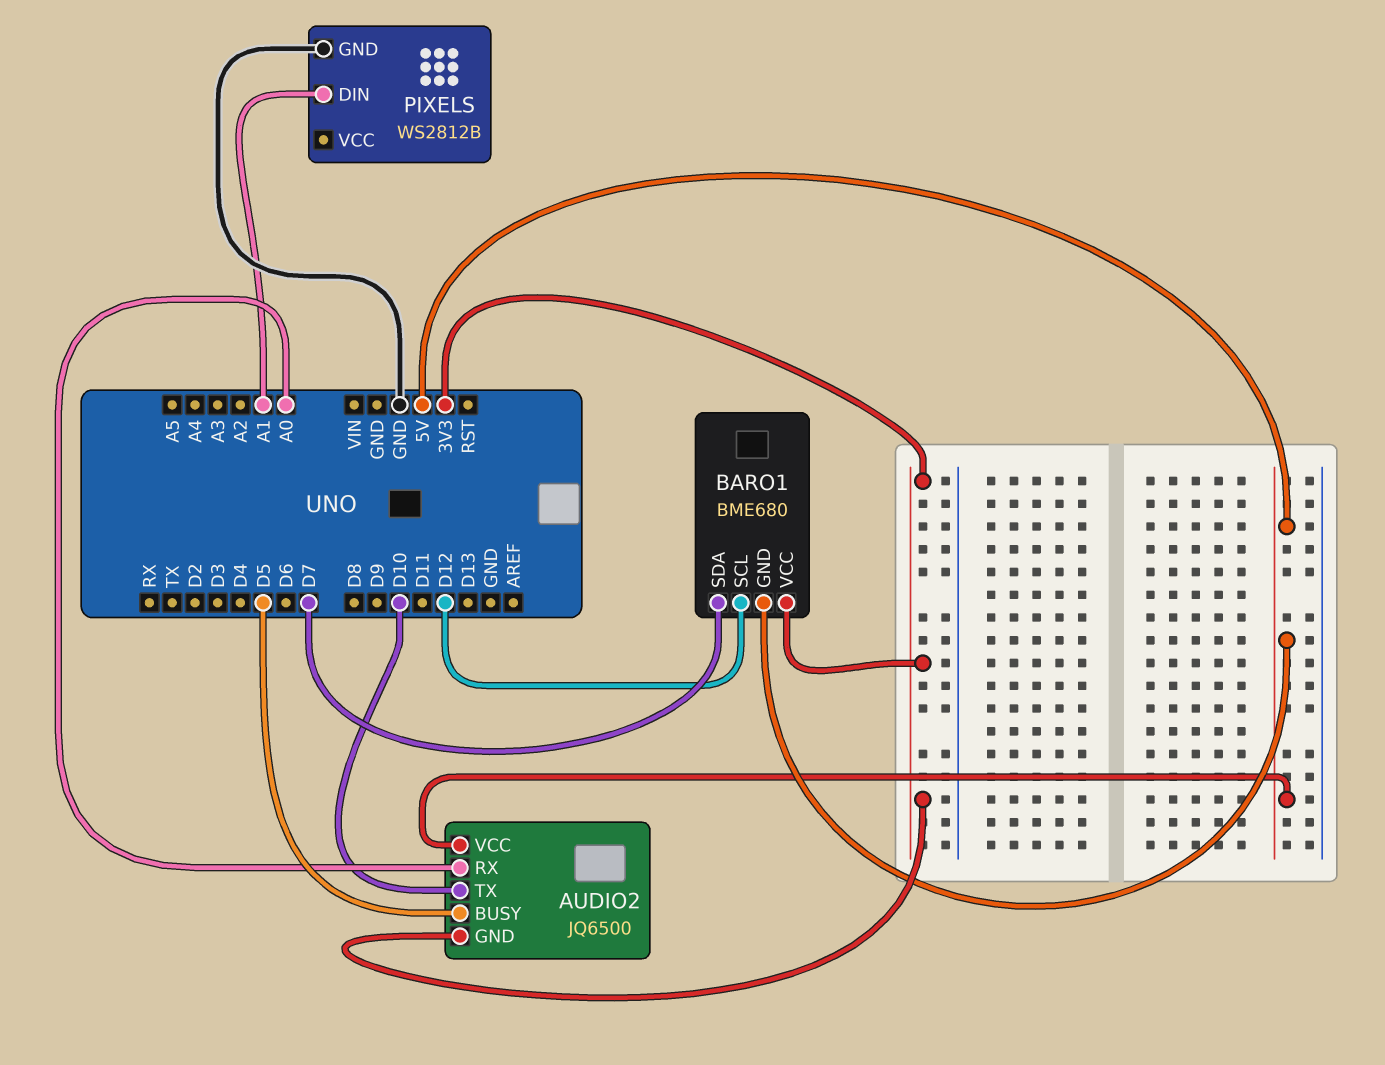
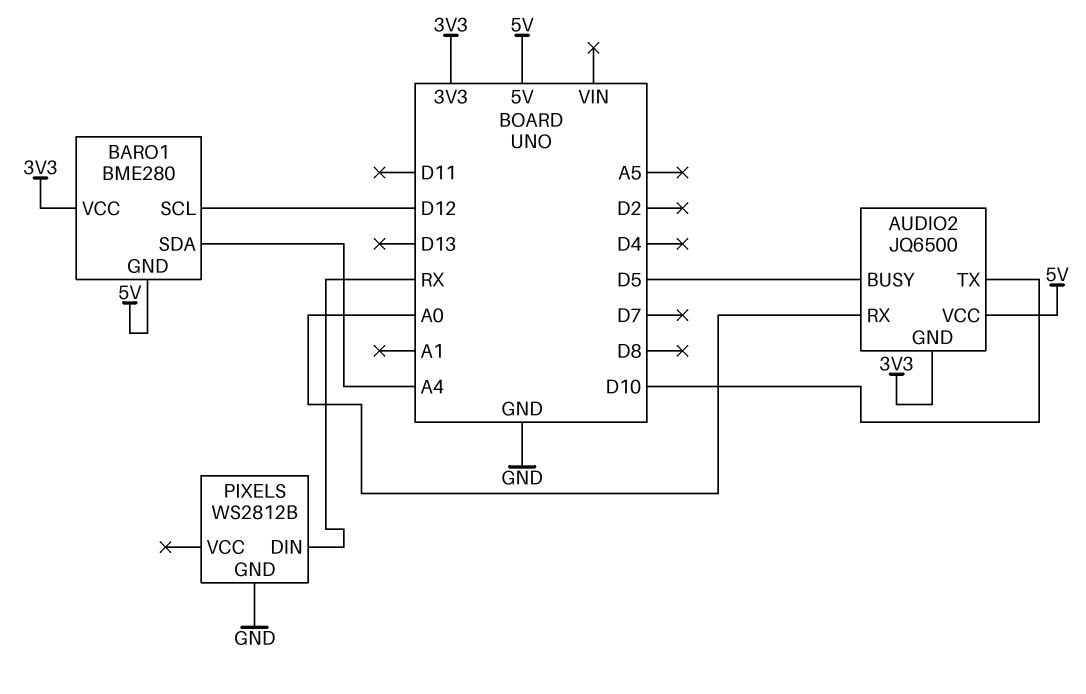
BARO1: BME680 -> BME280
BARO1 pin SDA: D7 -> A4
PIXELS pin DIN: A1 -> RX

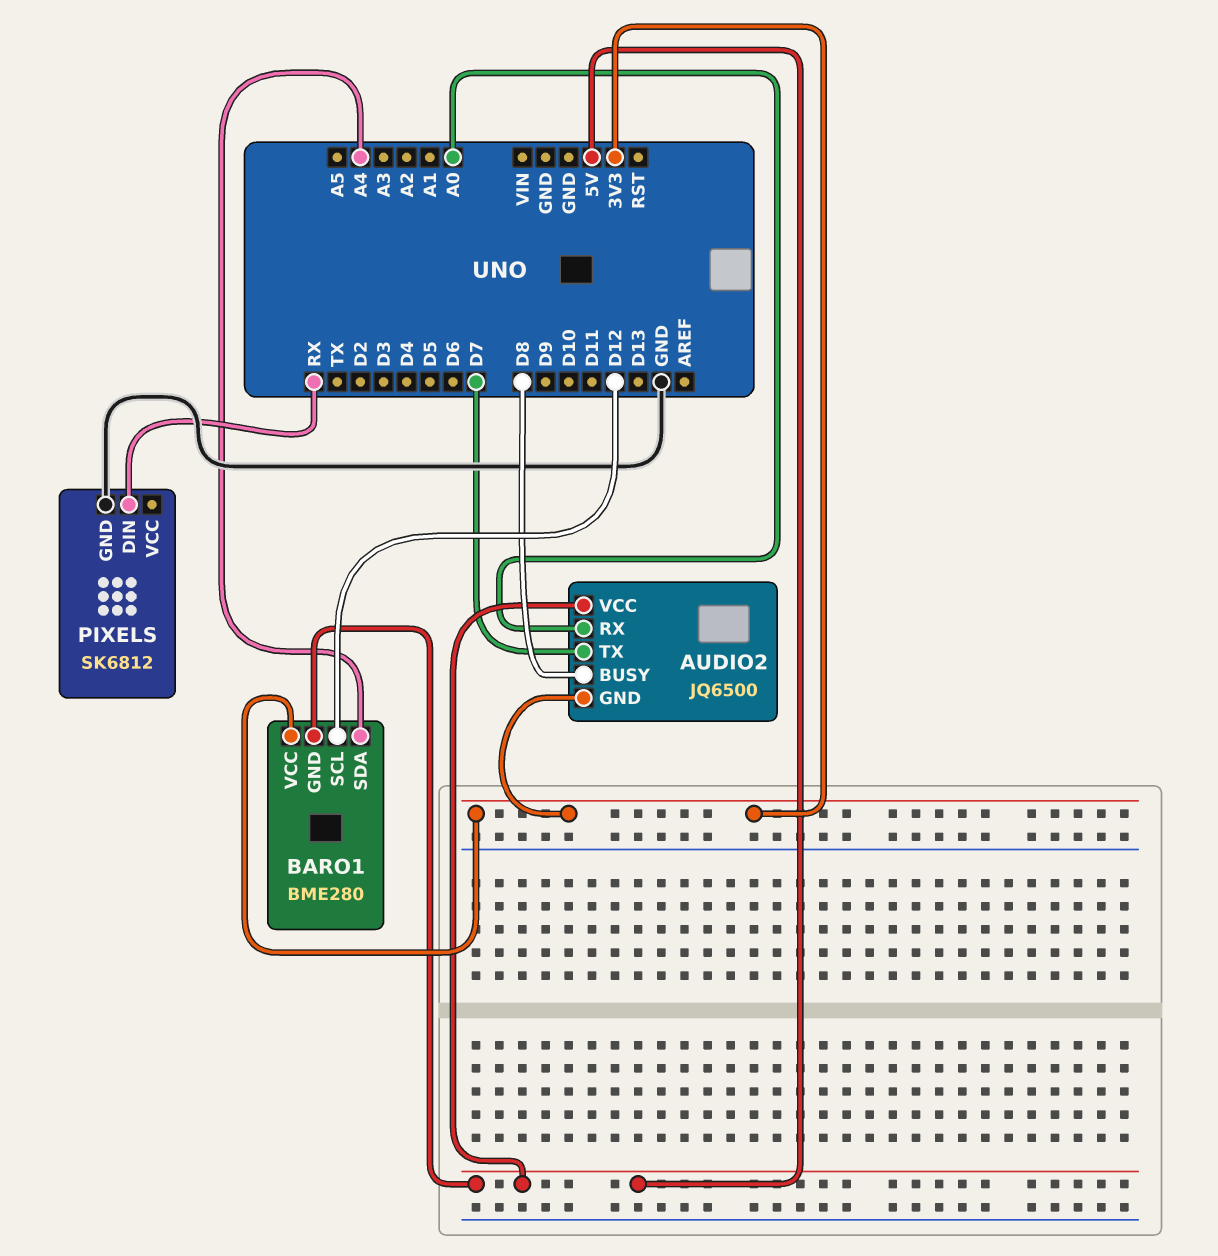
AUDIO2 pin BUSY: D5 -> D8
AUDIO2 pin TX: D10 -> D7
PIXELS: WS2812B -> SK6812

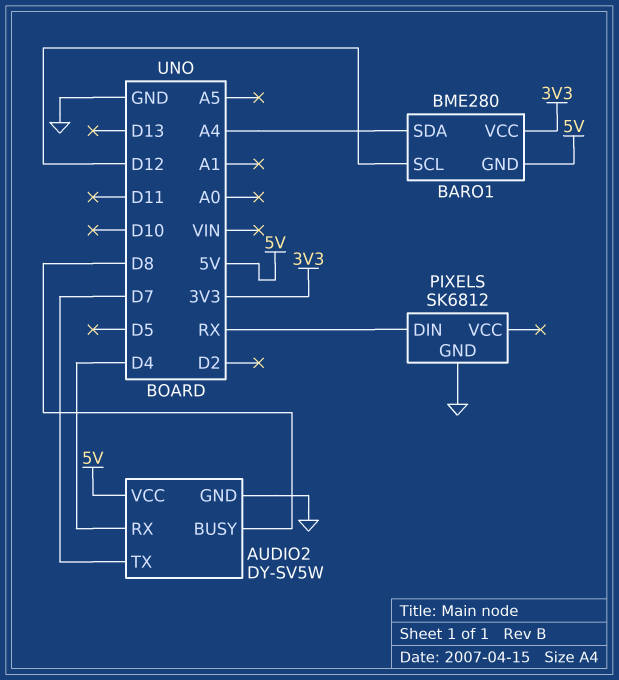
AUDIO2: JQ6500 -> DY-SV5W
AUDIO2 pin GND: 3V3 -> GND
AUDIO2 pin RX: A0 -> D4

